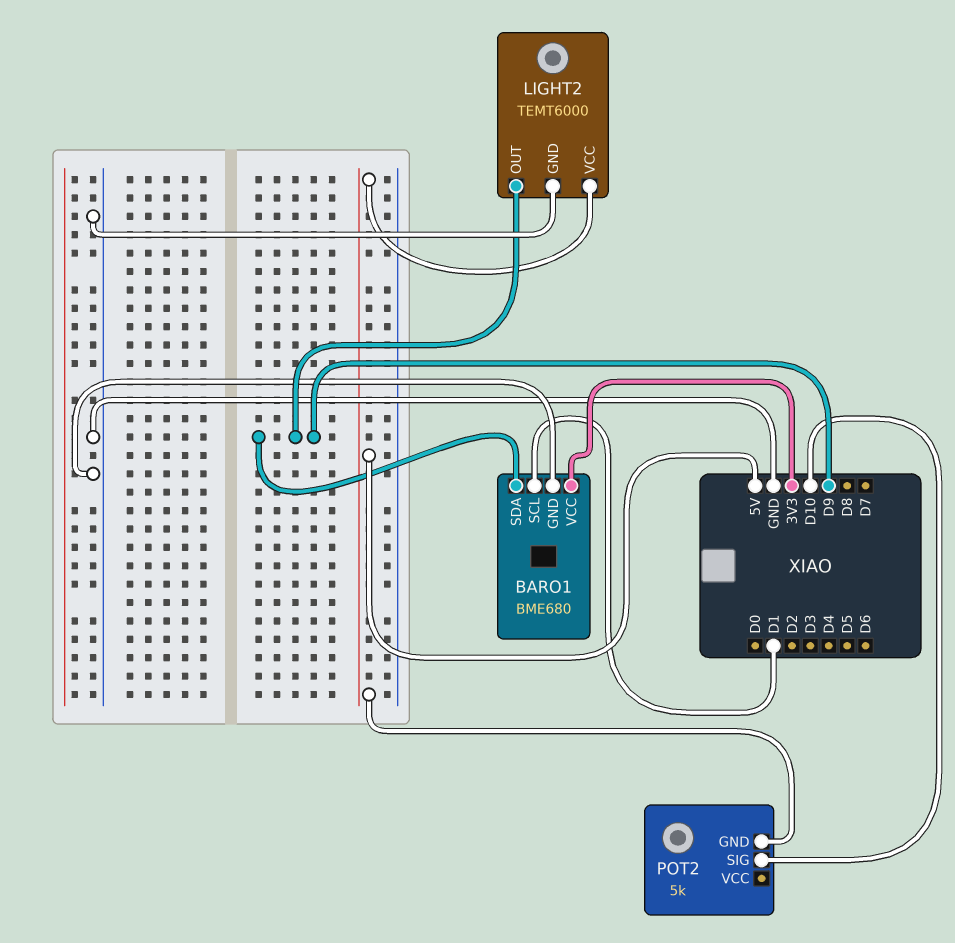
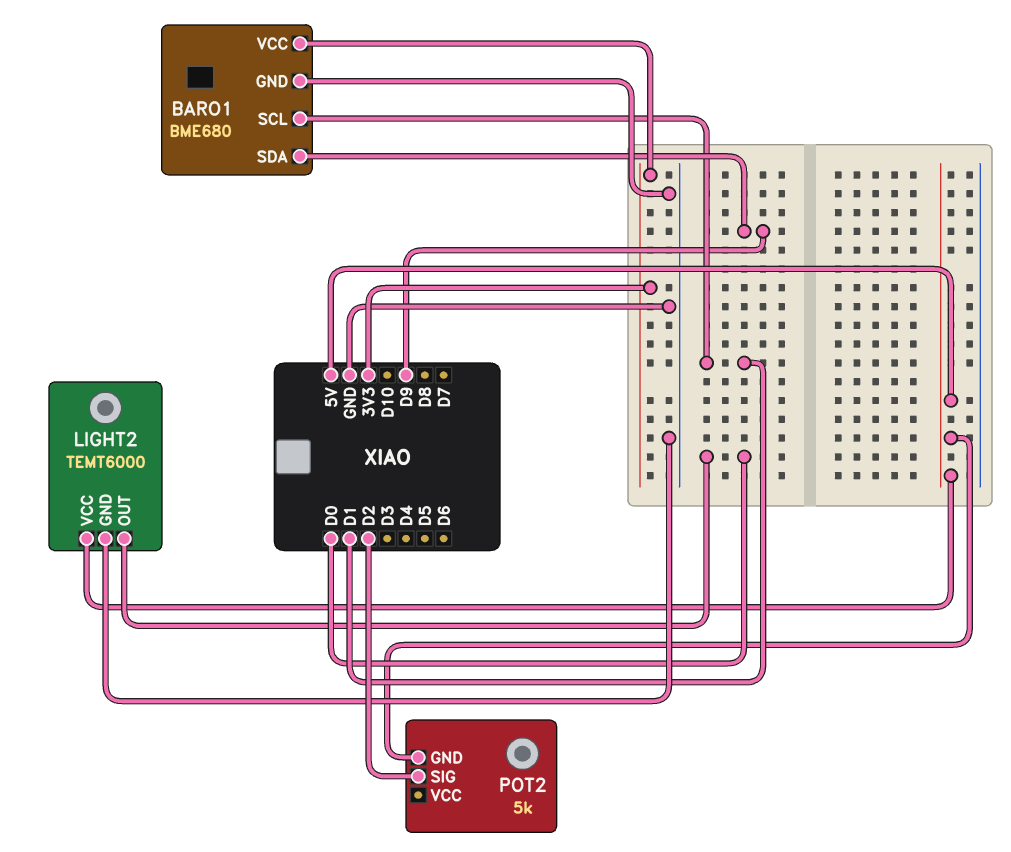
LIGHT2 pin OUT: D9 -> D0
POT2 pin SIG: D10 -> D2

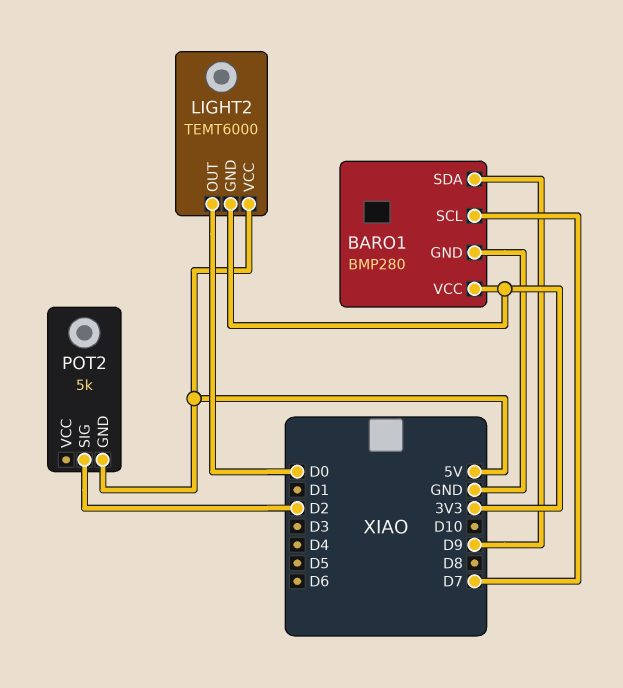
BARO1: BME680 -> BMP280
BARO1 pin SCL: D1 -> D7
LIGHT2 pin GND: GND -> 3V3

